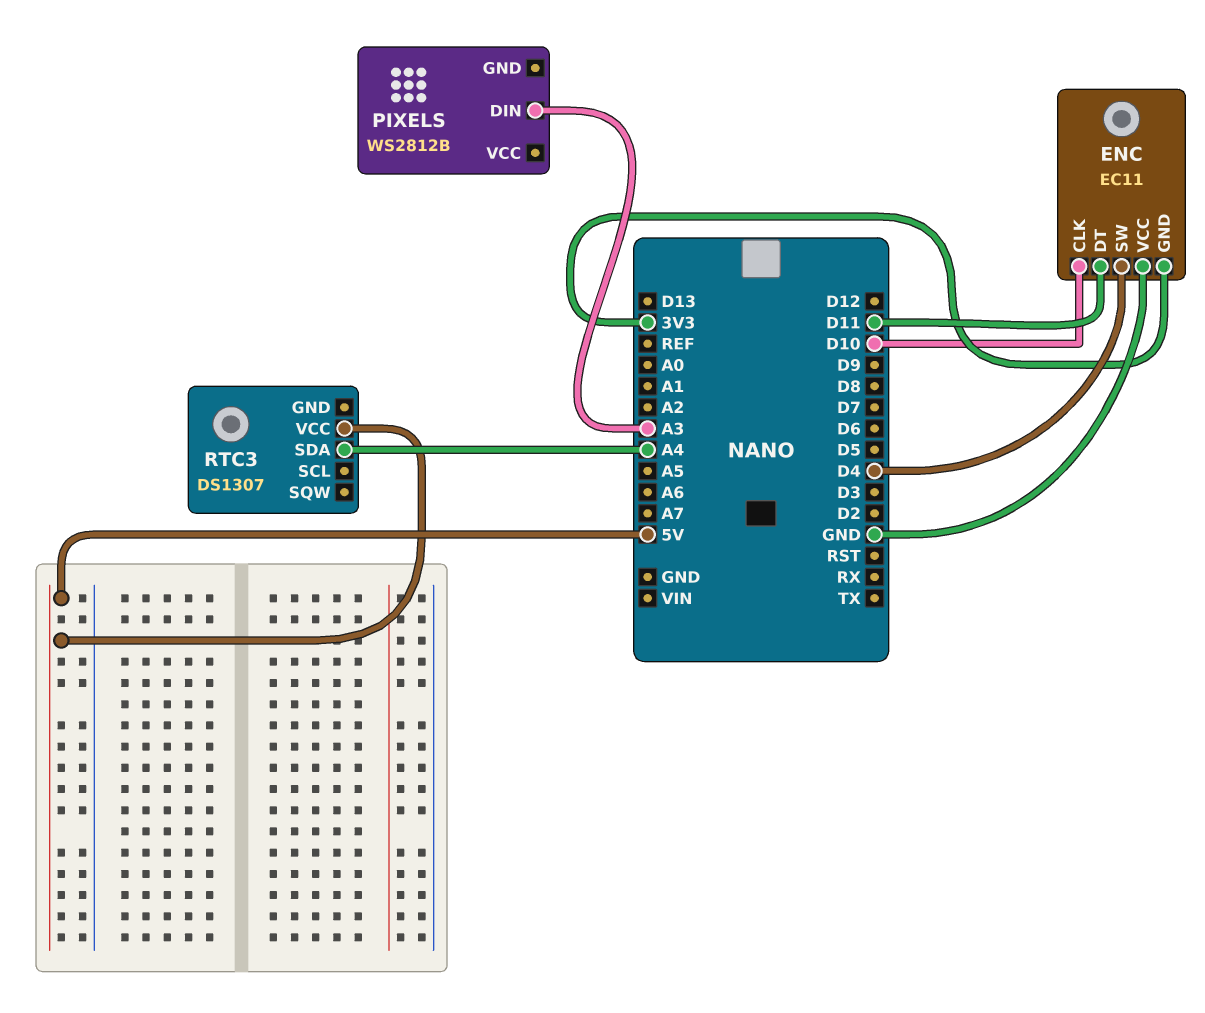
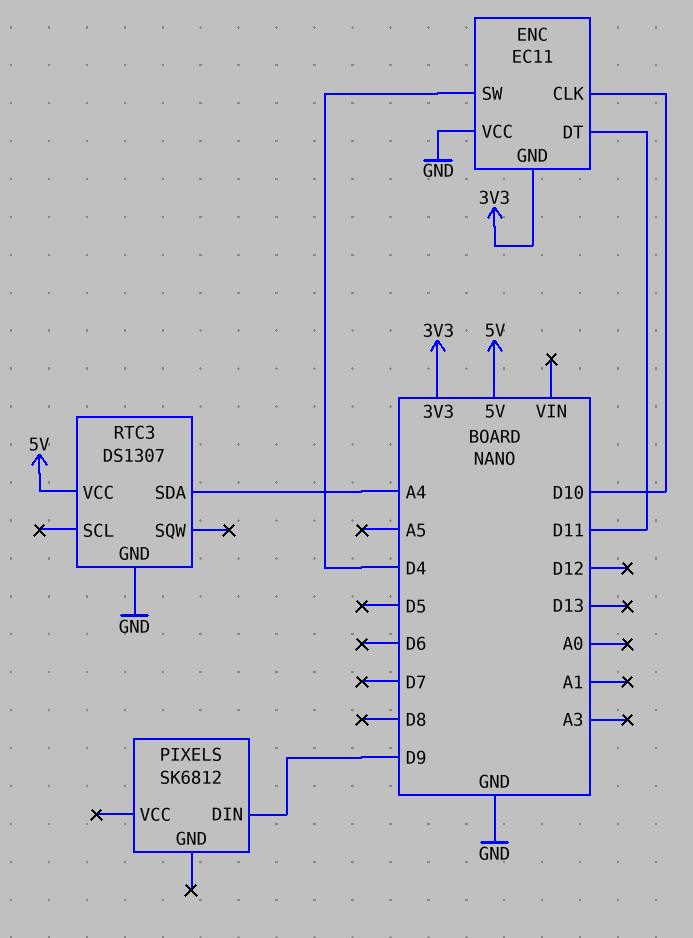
PIXELS: WS2812B -> SK6812
PIXELS pin DIN: A3 -> D9
RTC3 pin GND: none -> GND

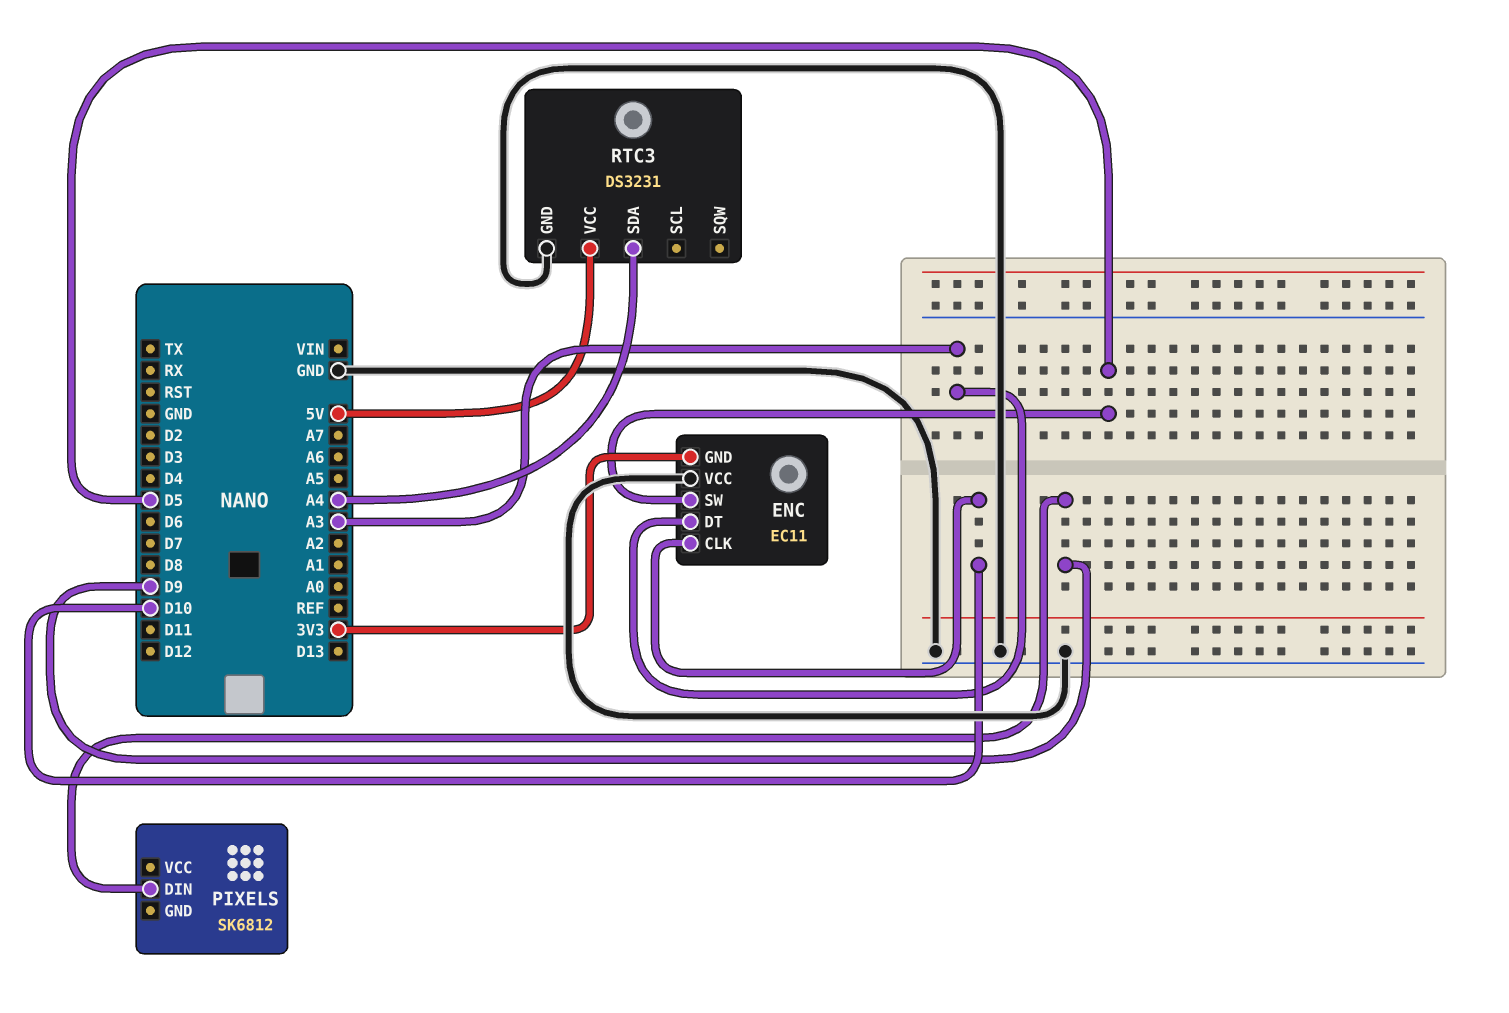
ENC pin DT: D11 -> A3
ENC pin SW: D4 -> D5
RTC3: DS1307 -> DS3231

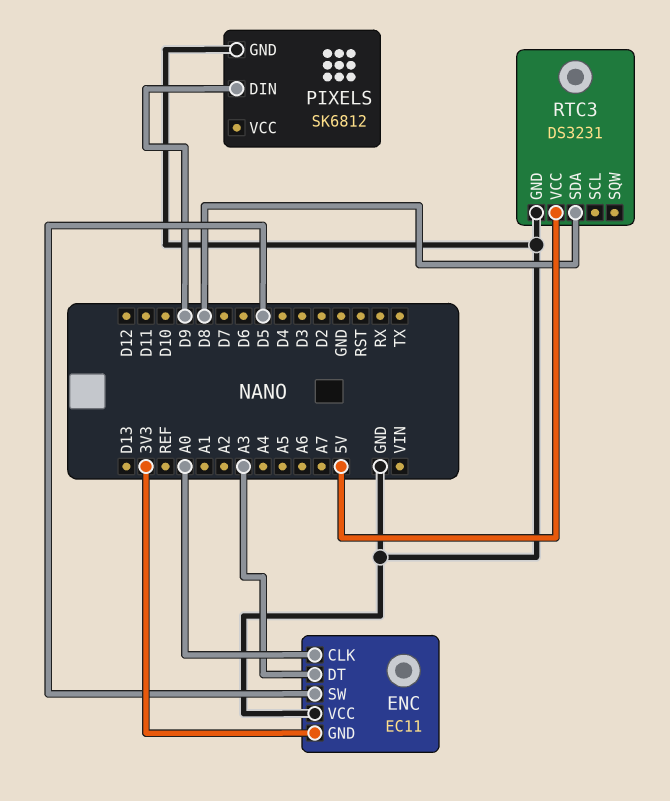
ENC pin CLK: D10 -> A0
PIXELS pin GND: none -> GND
RTC3 pin SDA: A4 -> D8

